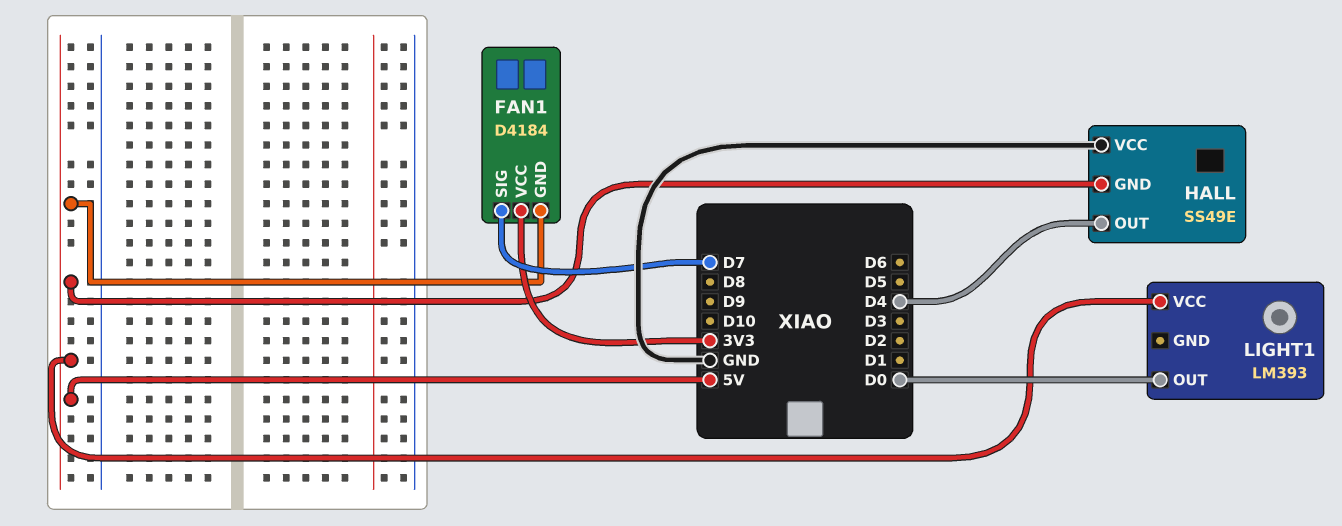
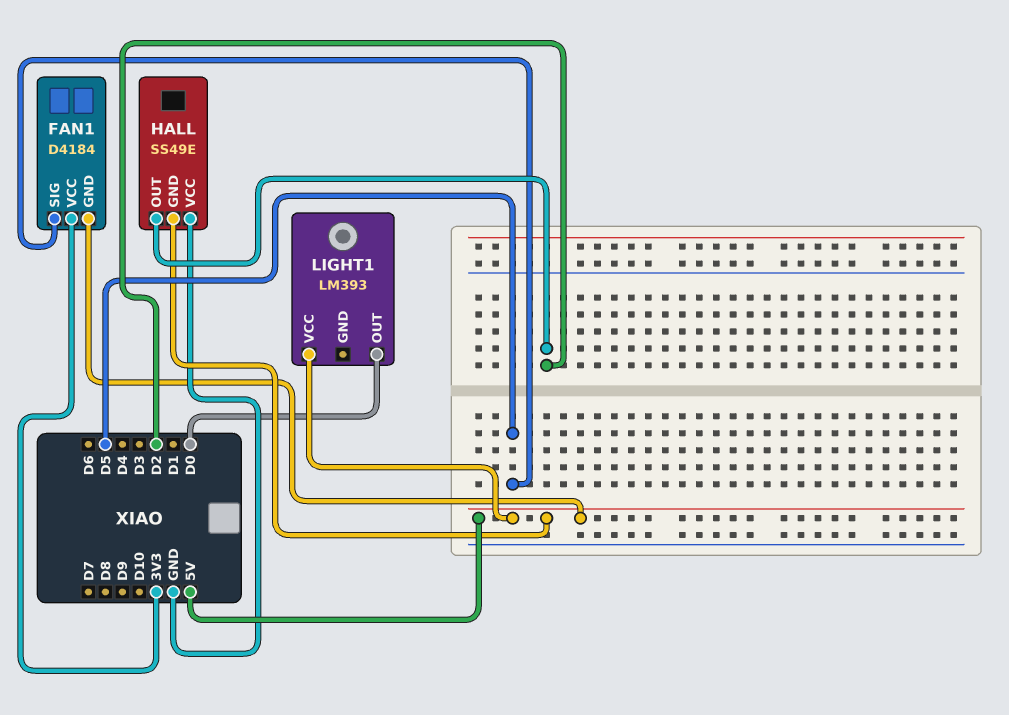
FAN1 pin SIG: D7 -> D5
HALL pin OUT: D4 -> D2

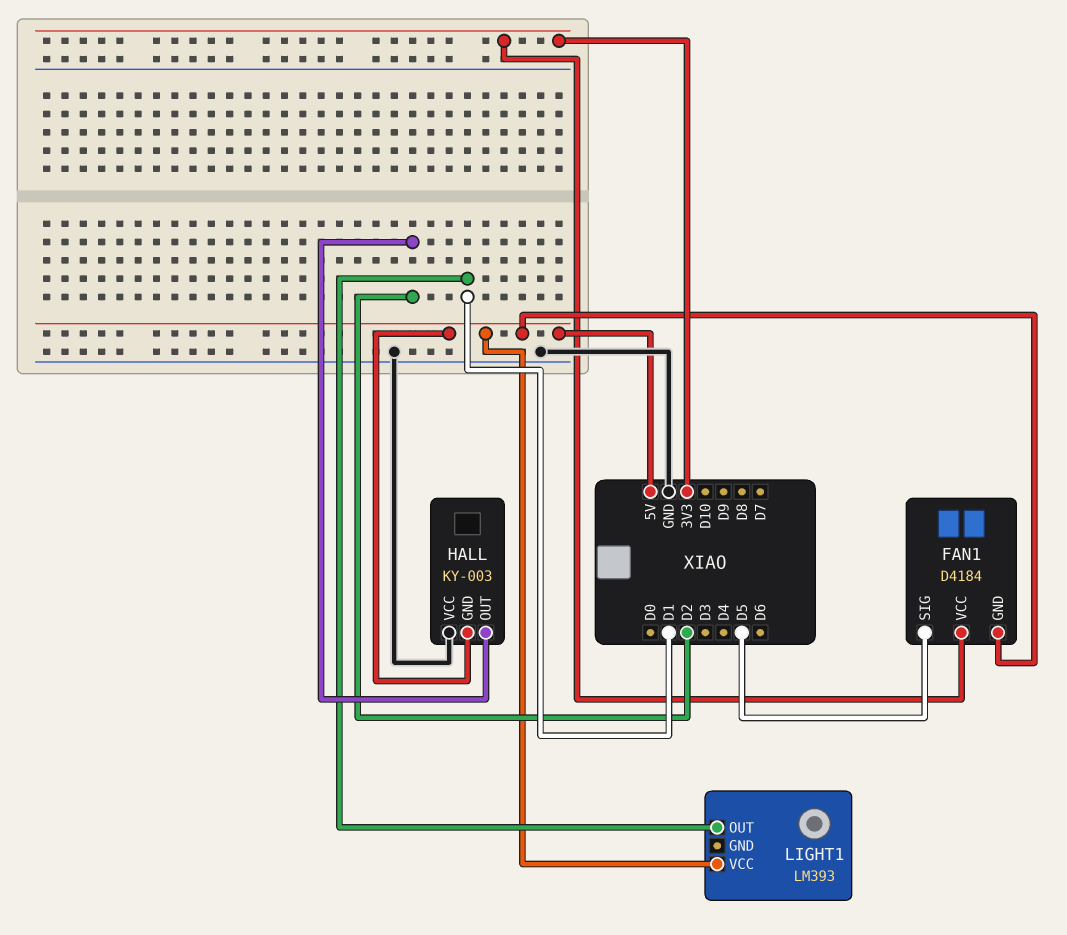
HALL: SS49E -> KY-003
LIGHT1 pin OUT: D0 -> D1

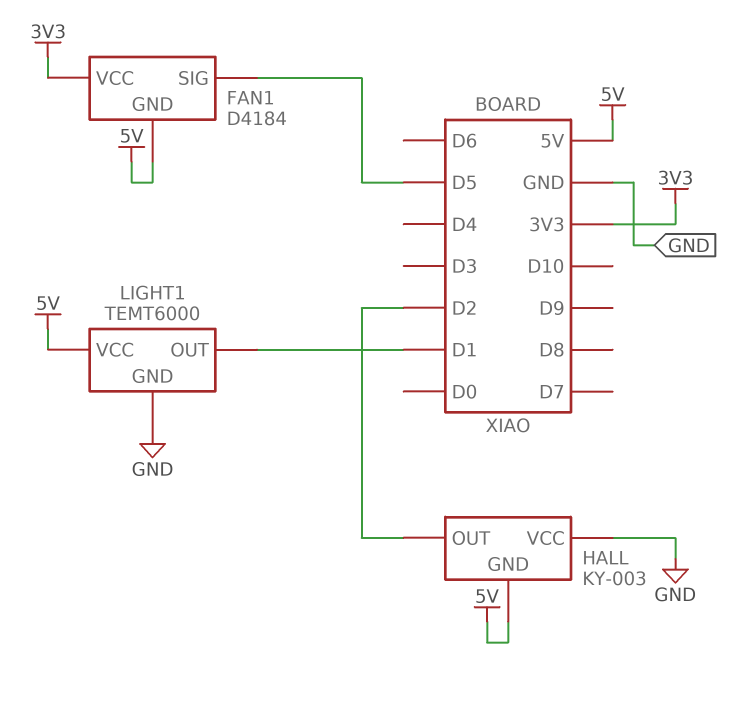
LIGHT1: LM393 -> TEMT6000
LIGHT1 pin GND: none -> GND

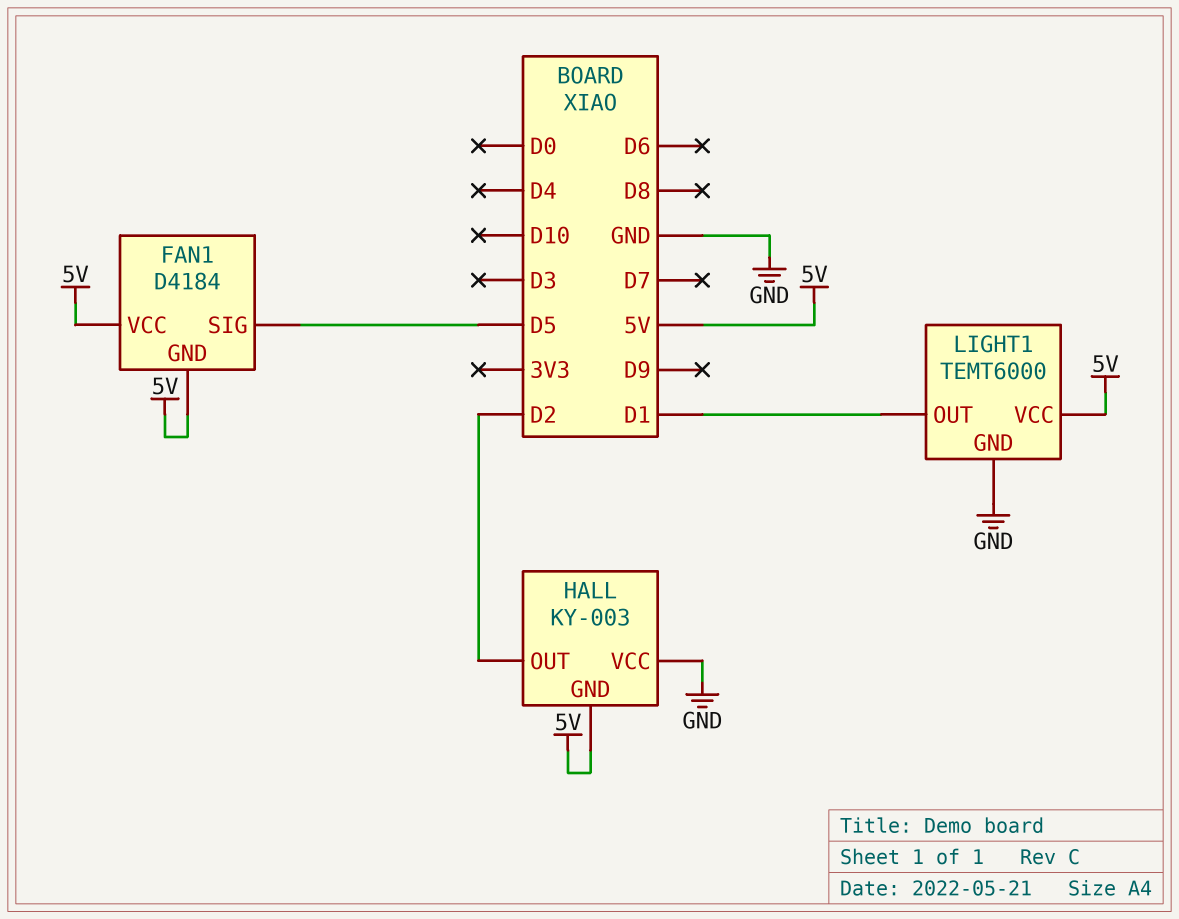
FAN1 pin VCC: 3V3 -> 5V

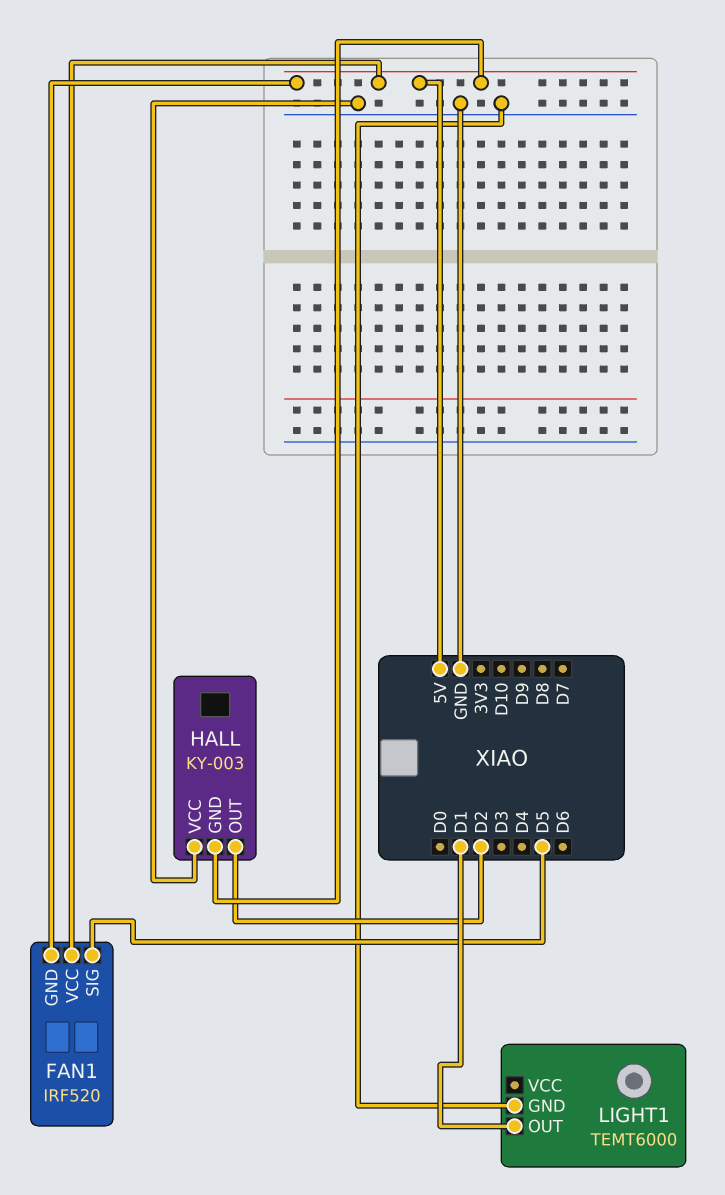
FAN1: D4184 -> IRF520
LIGHT1 pin VCC: 5V -> none

